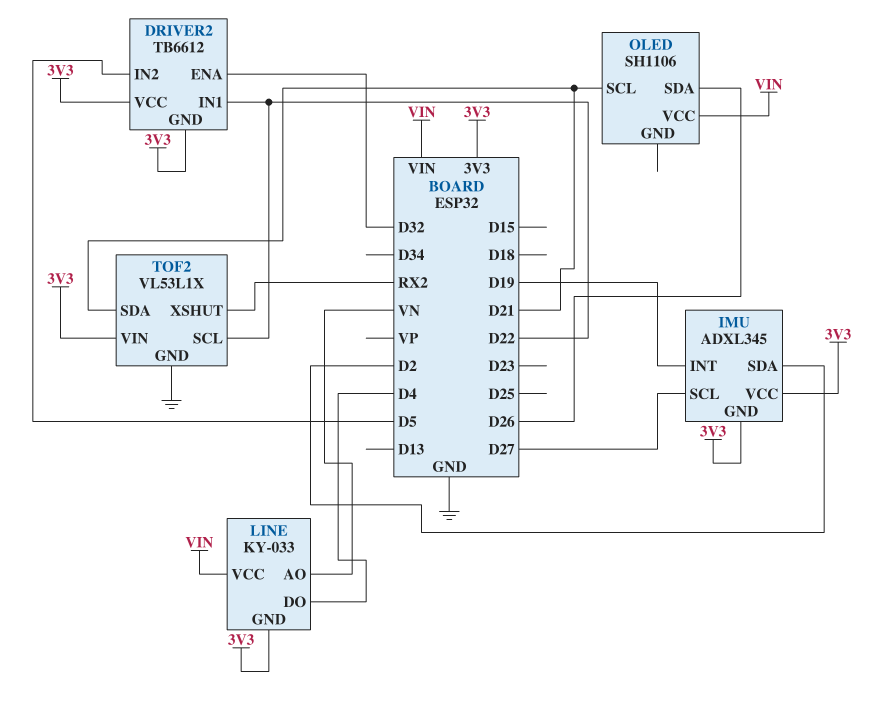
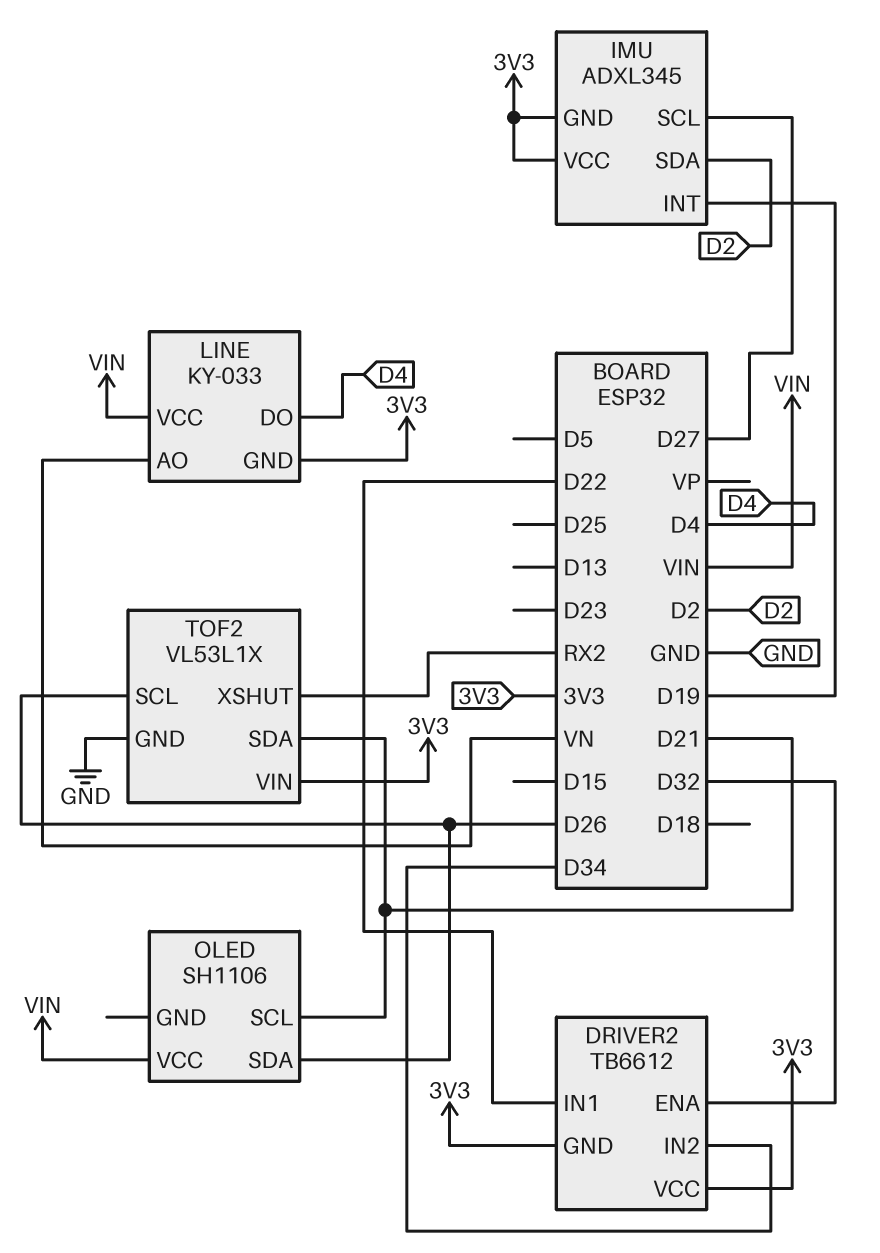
DRIVER2 pin IN2: D5 -> D34
TOF2 pin SCL: D22 -> D26

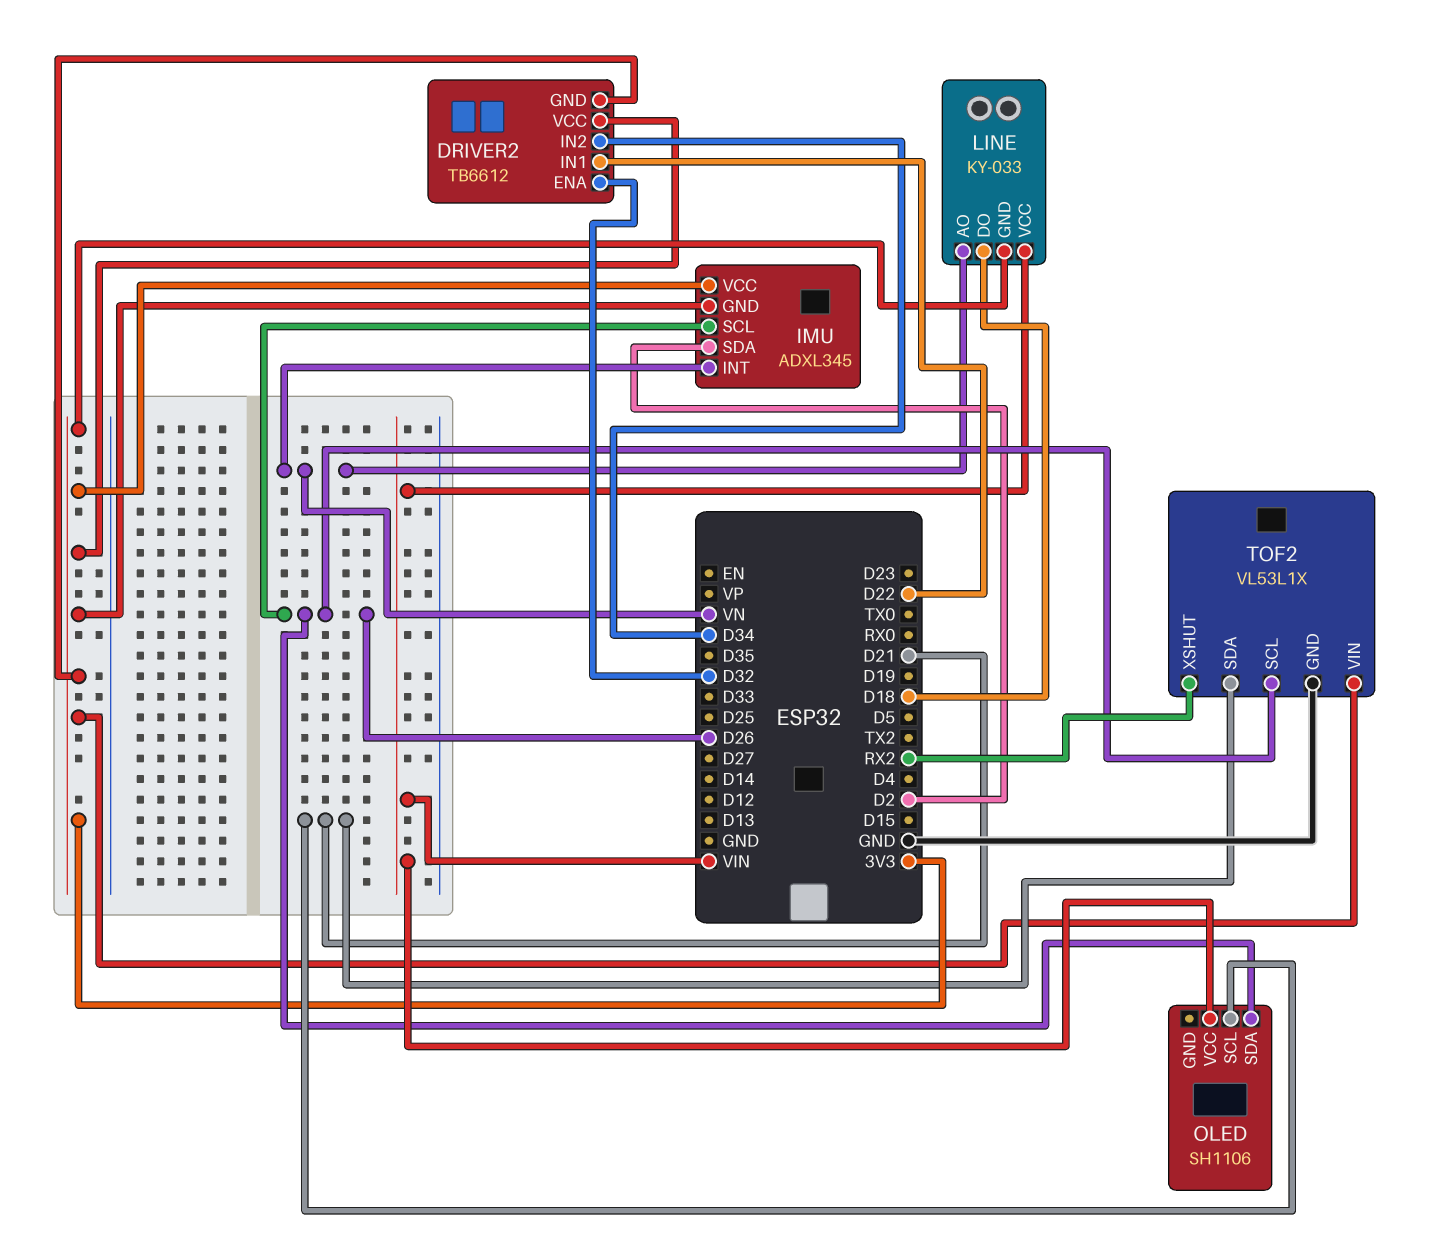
IMU pin INT: D19 -> VN
IMU pin SCL: D27 -> D26
LINE pin DO: D4 -> D18

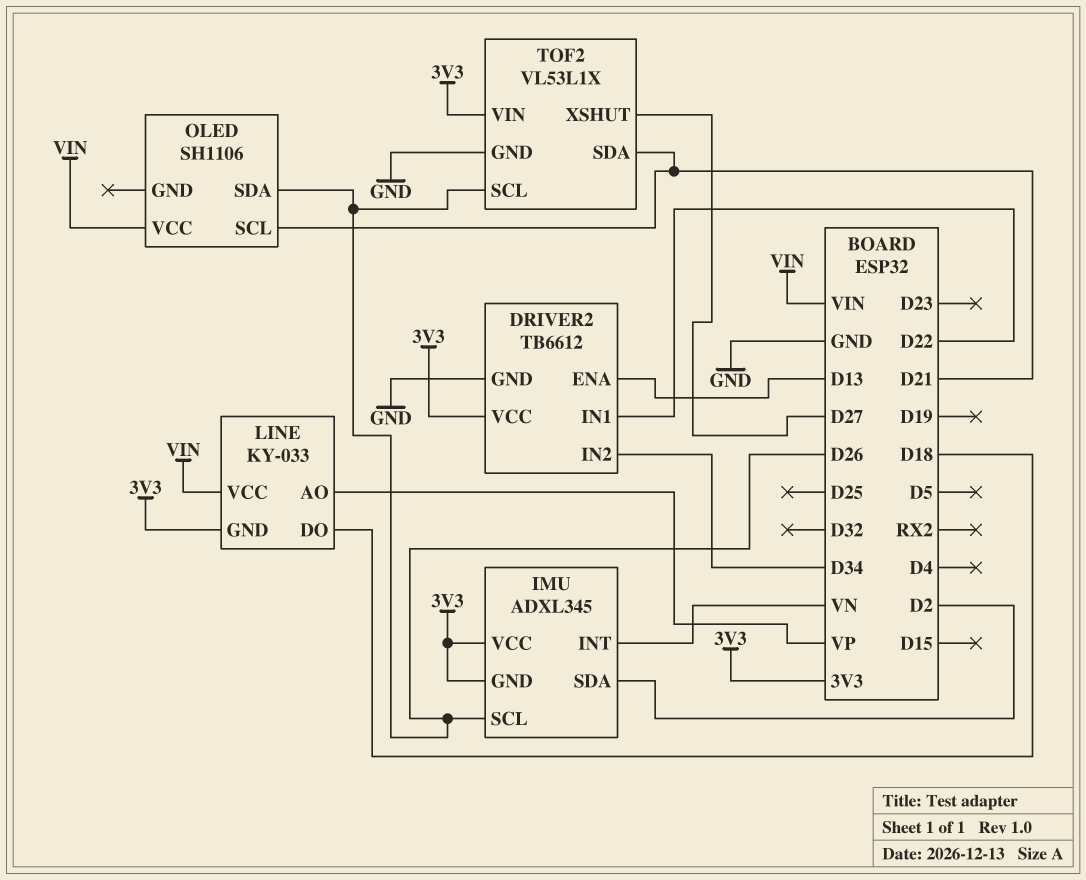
DRIVER2 pin ENA: D32 -> D13
DRIVER2 pin GND: 3V3 -> GND
LINE pin AO: VN -> VP
TOF2 pin XSHUT: RX2 -> D27

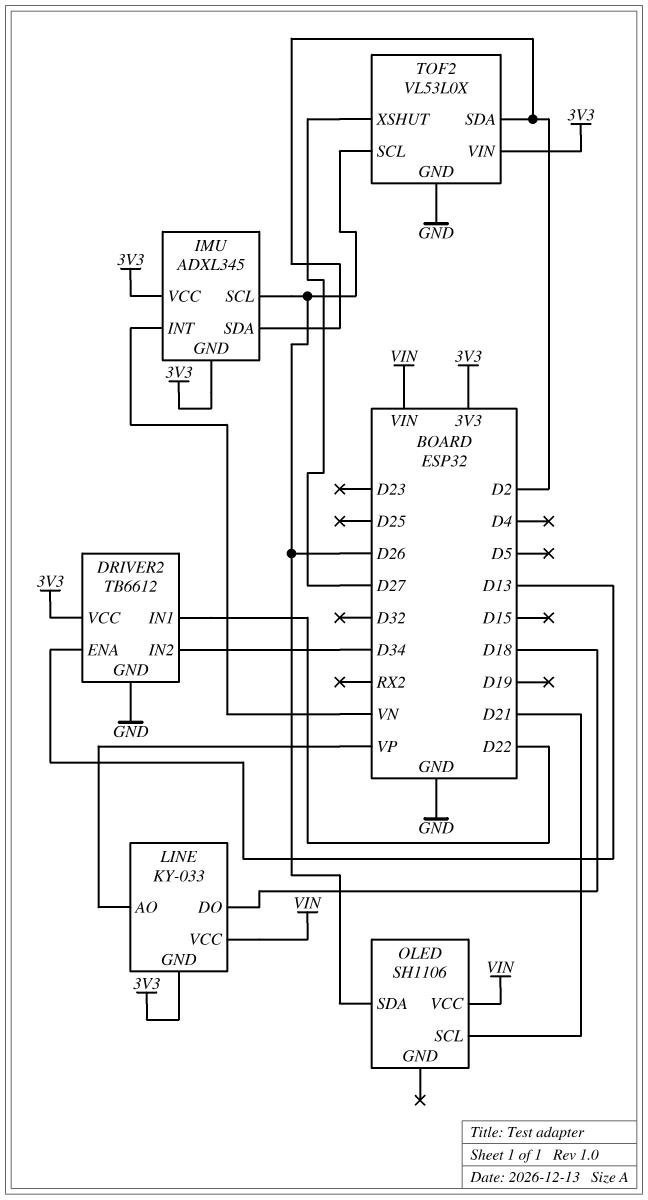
TOF2: VL53L1X -> VL53L0X
TOF2 pin SDA: D21 -> D2

